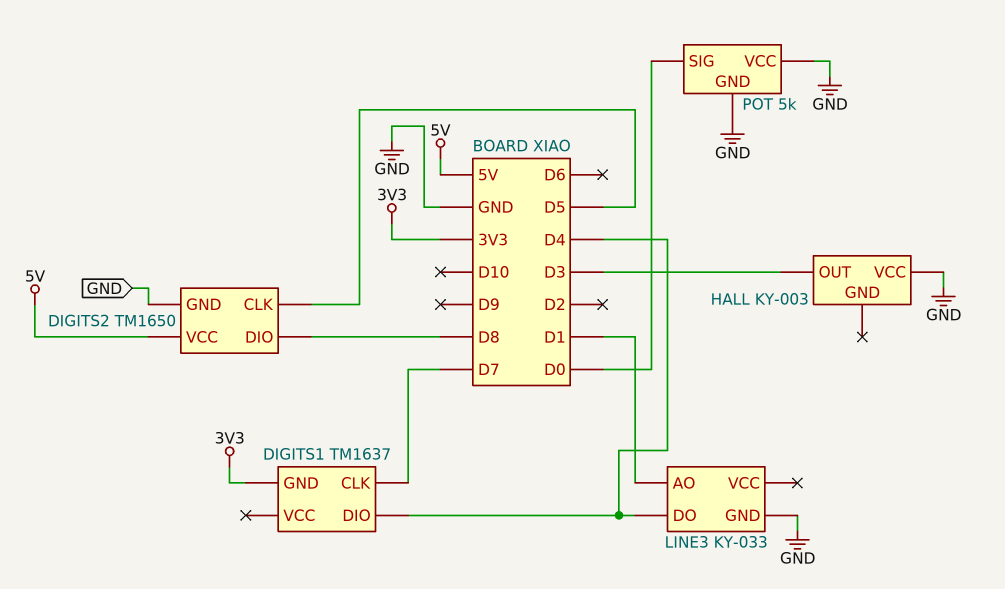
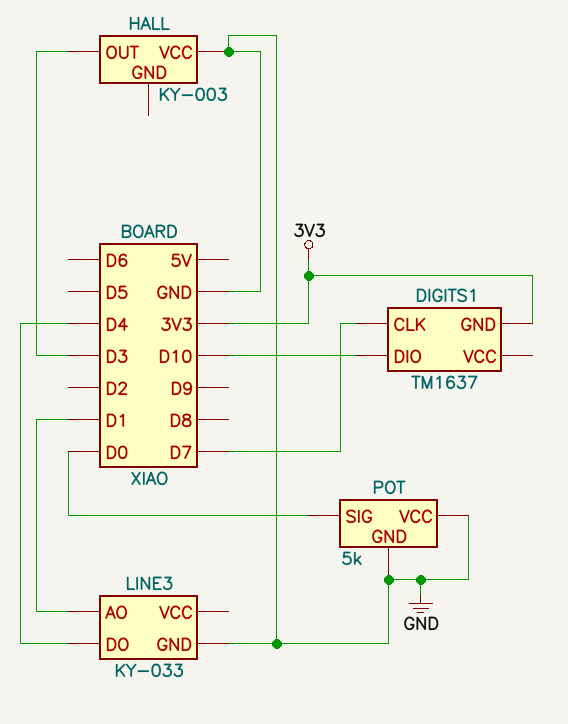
DIGITS1 pin DIO: D4 -> D10
DIGITS2: TM1650 -> none
DIGITS2 pin CLK: D5 -> none
DIGITS2 pin DIO: D8 -> none
DIGITS2 pin GND: GND -> none
DIGITS2 pin VCC: 5V -> none

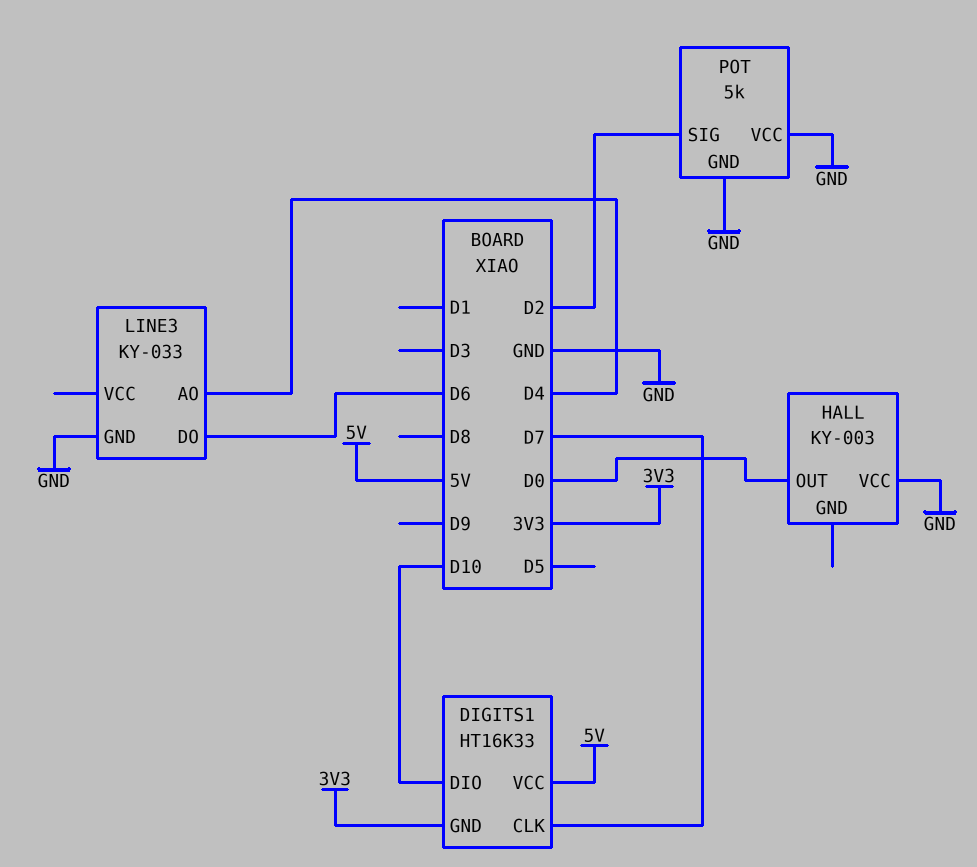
DIGITS1: TM1637 -> HT16K33
DIGITS1 pin VCC: none -> 5V
HALL pin OUT: D3 -> D0
LINE3 pin AO: D1 -> D4
LINE3 pin DO: D4 -> D6
POT pin SIG: D0 -> D2

